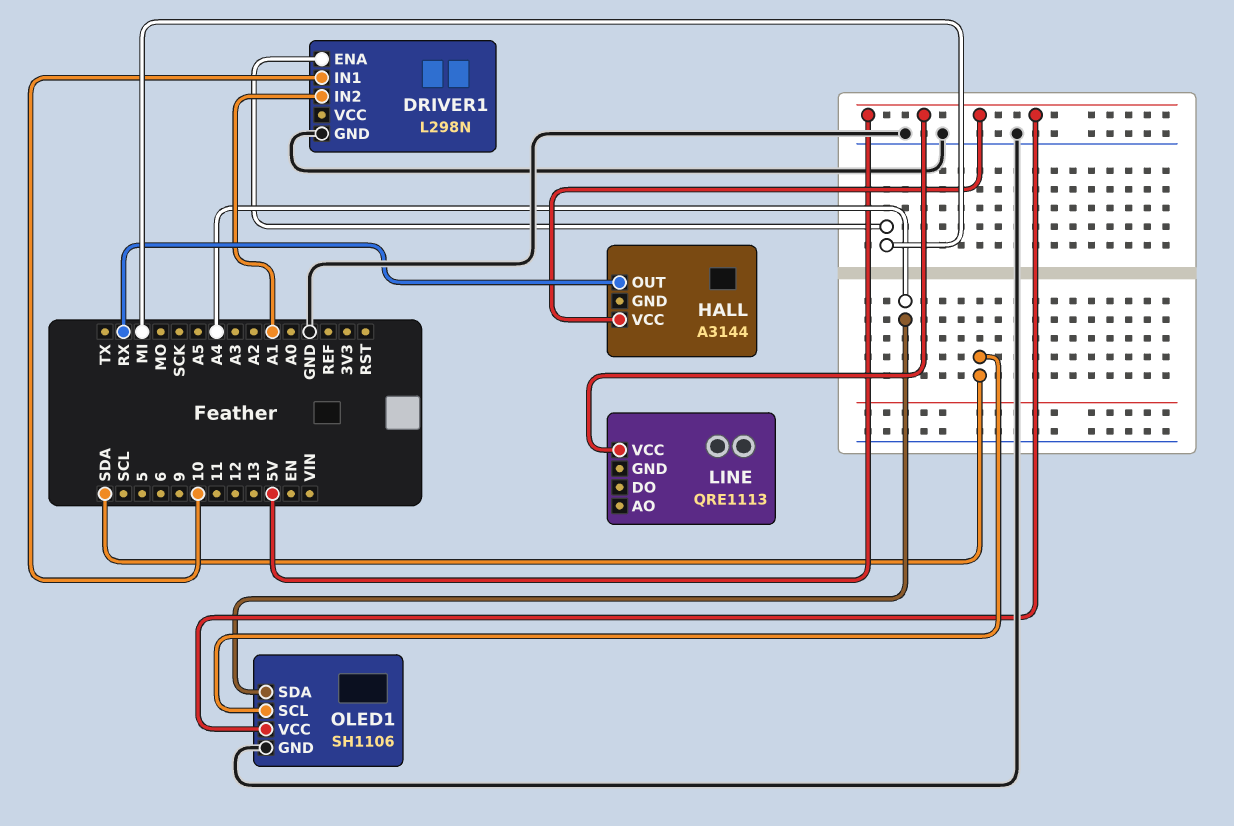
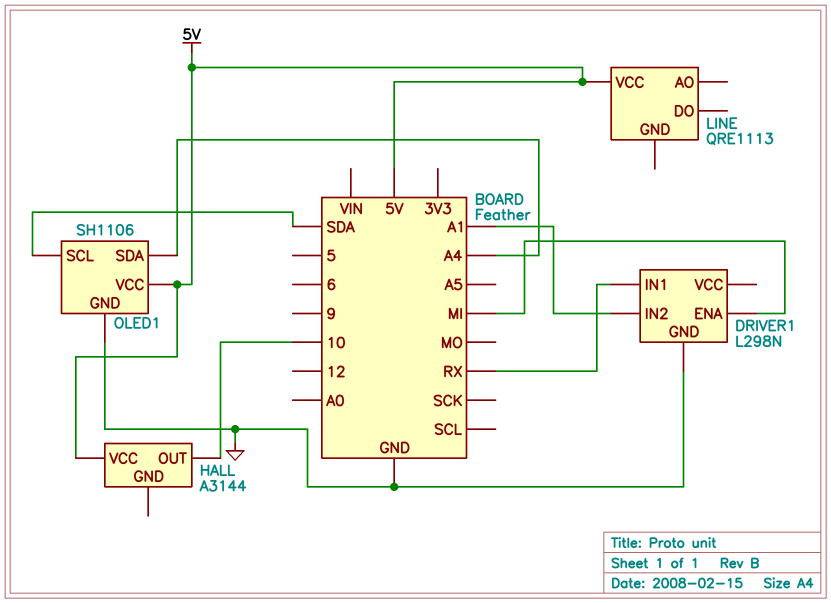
DRIVER1 pin IN1: 10 -> RX
HALL pin OUT: RX -> 10

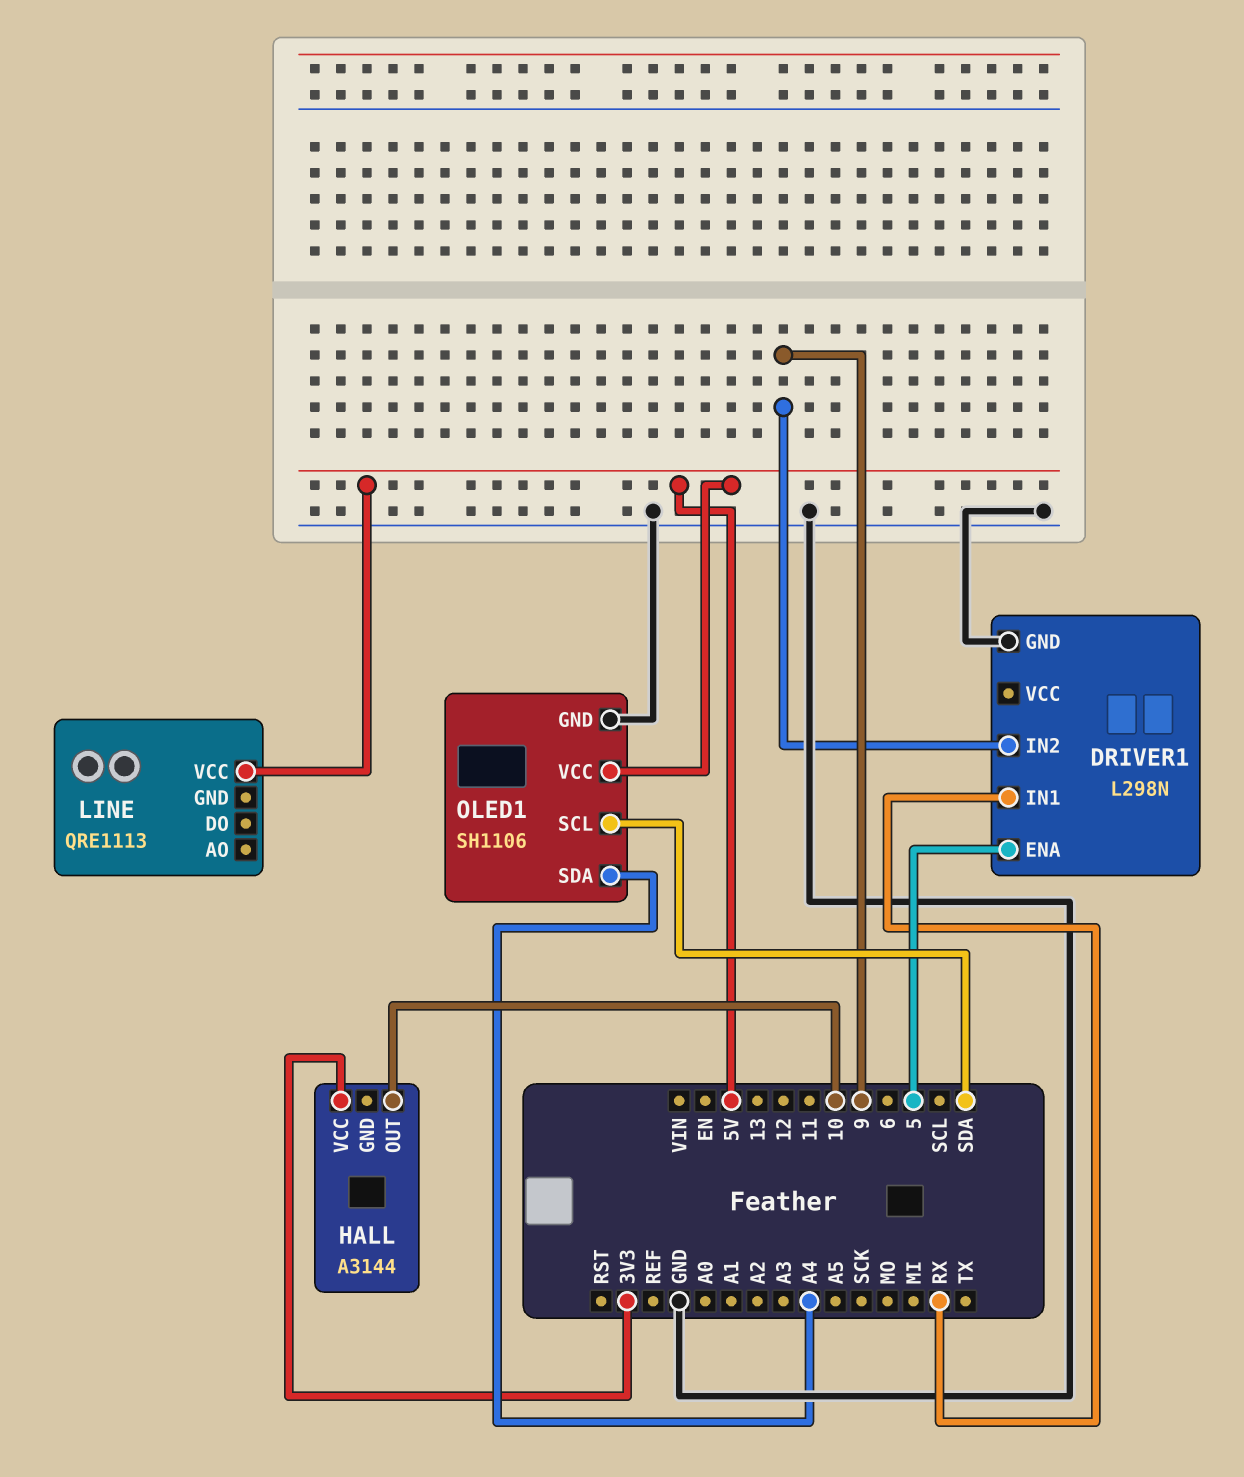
DRIVER1 pin ENA: MI -> 5
DRIVER1 pin IN2: A1 -> 9
HALL pin VCC: 5V -> 3V3

